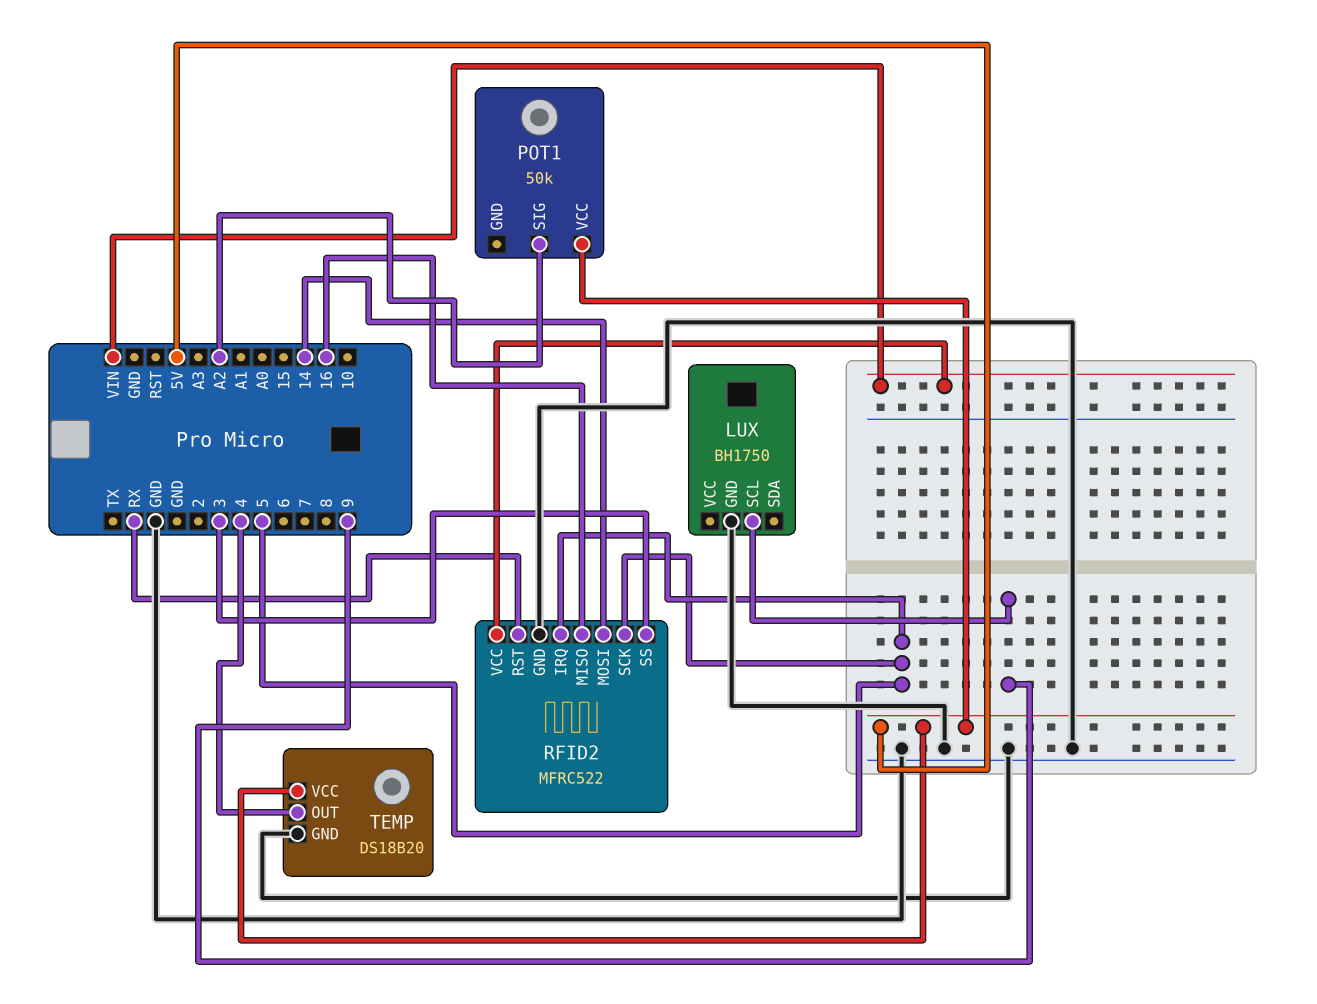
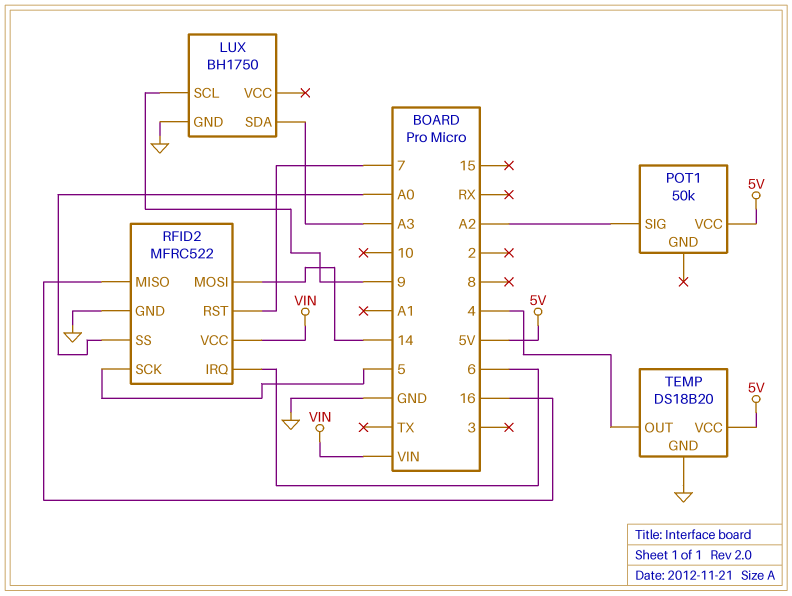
LUX pin SDA: none -> A3
RFID2 pin IRQ: 5 -> 6
RFID2 pin RST: RX -> 7
RFID2 pin SS: 3 -> A0

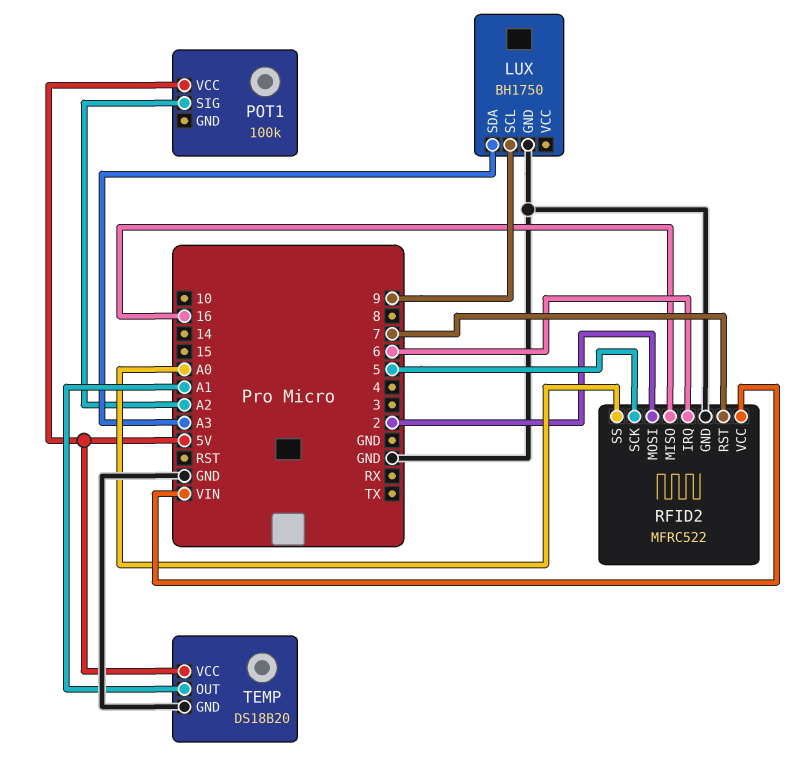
POT1: 50k -> 100k
RFID2 pin MOSI: 14 -> 2
TEMP pin OUT: 4 -> A1

